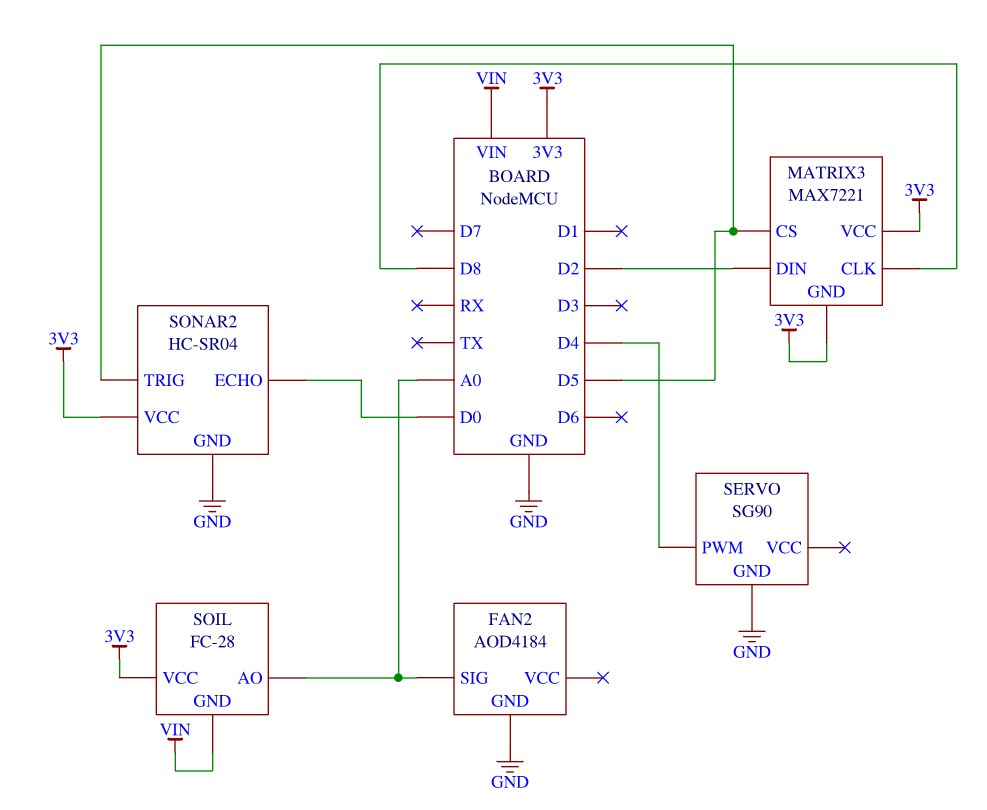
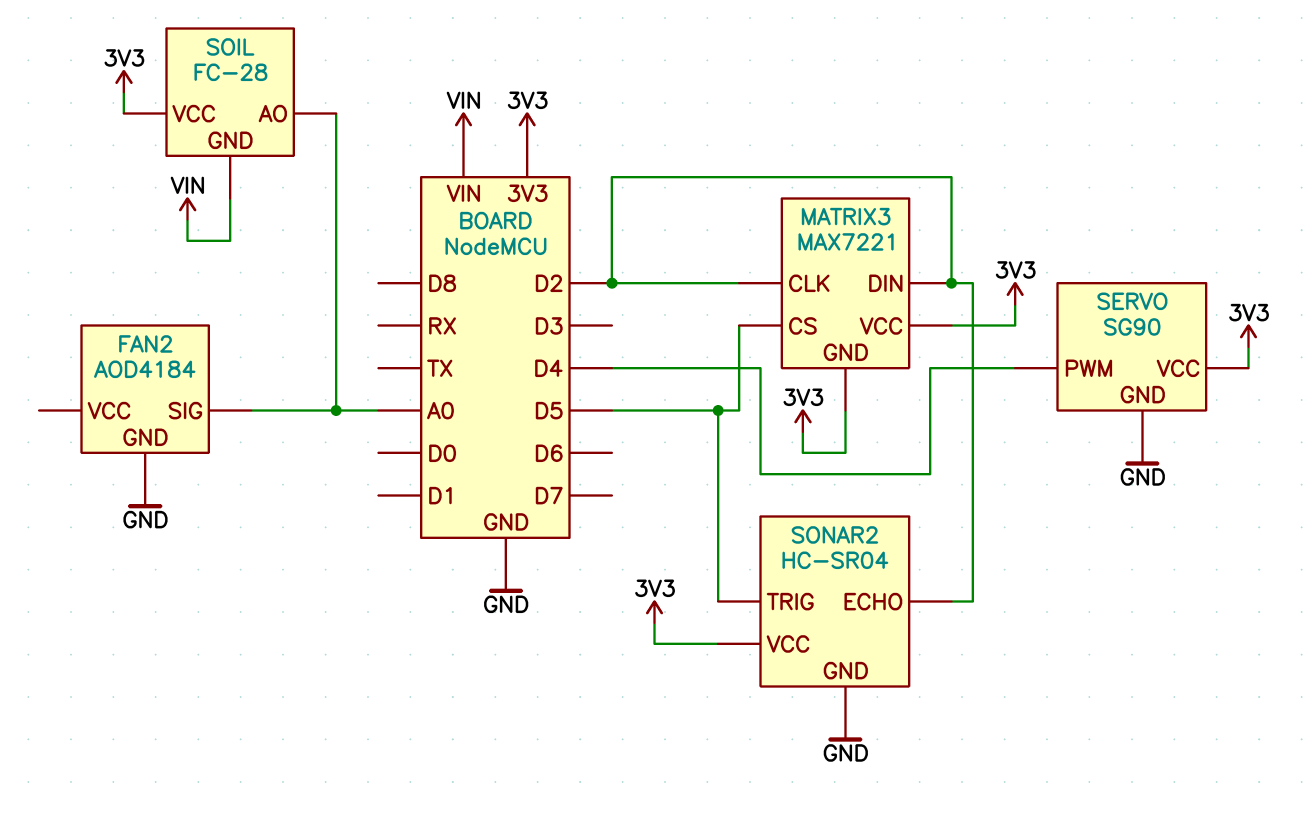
MATRIX3 pin CLK: D8 -> D2
SERVO pin VCC: none -> 3V3
SONAR2 pin ECHO: D0 -> D2

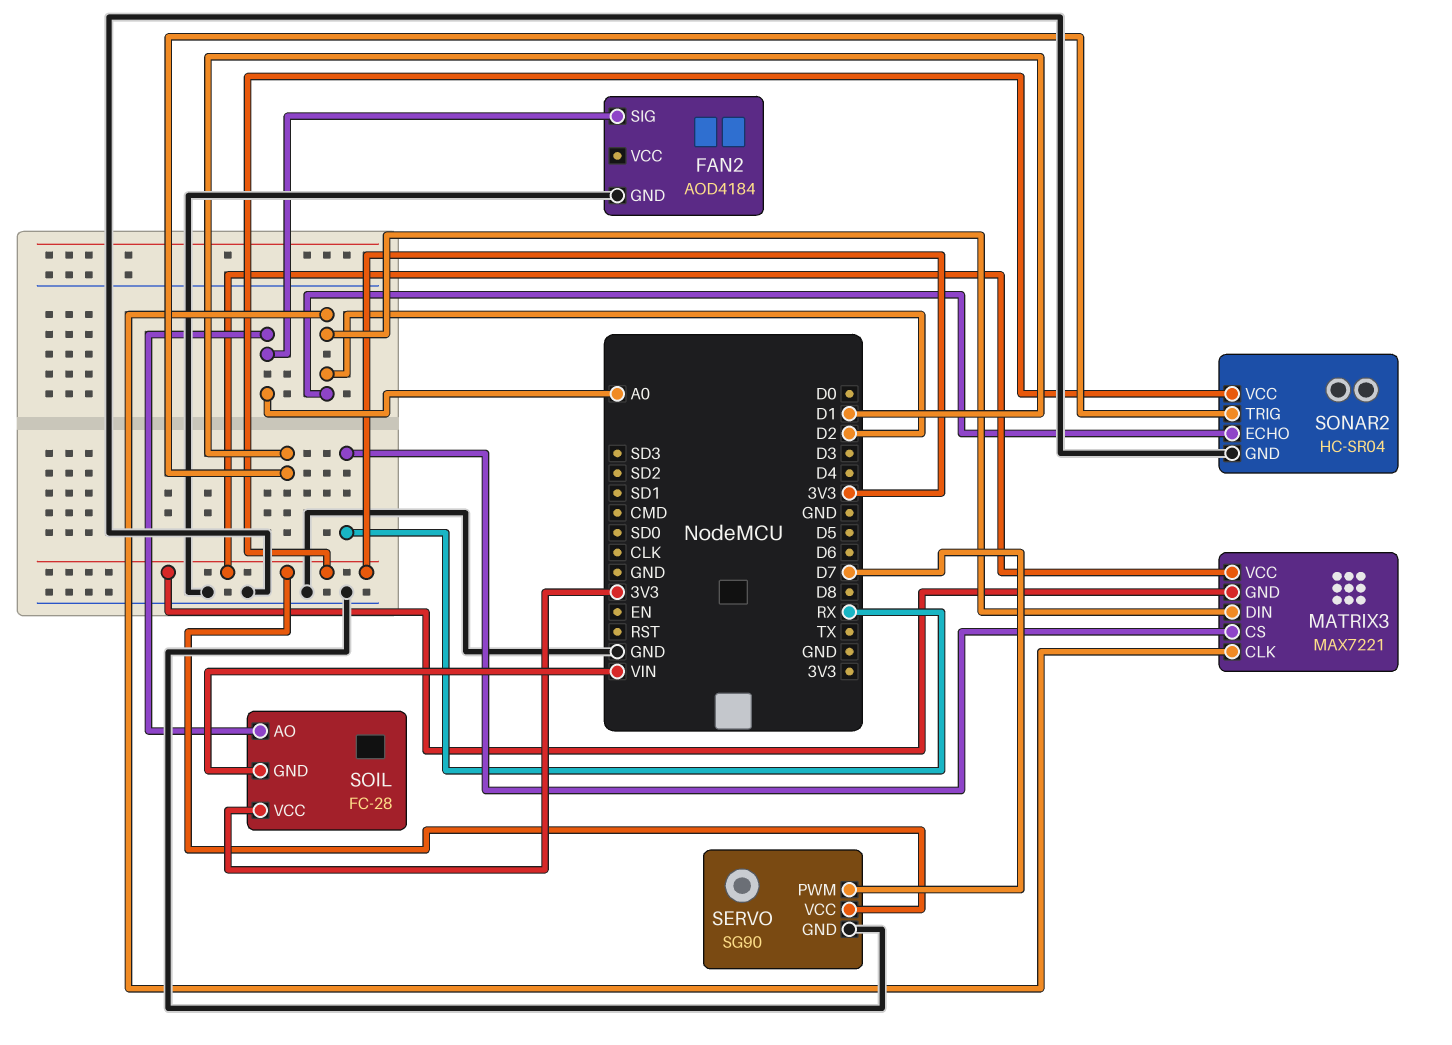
MATRIX3 pin CS: D5 -> RX
SERVO pin PWM: D4 -> D7
SONAR2 pin TRIG: D5 -> D1

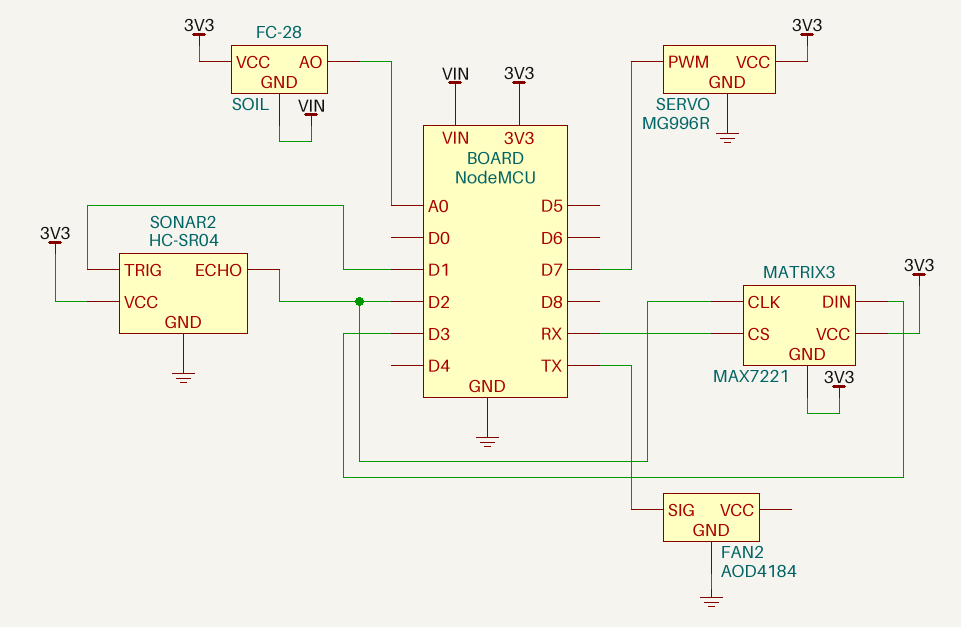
FAN2 pin SIG: A0 -> TX
MATRIX3 pin DIN: D2 -> D3
SERVO: SG90 -> MG996R

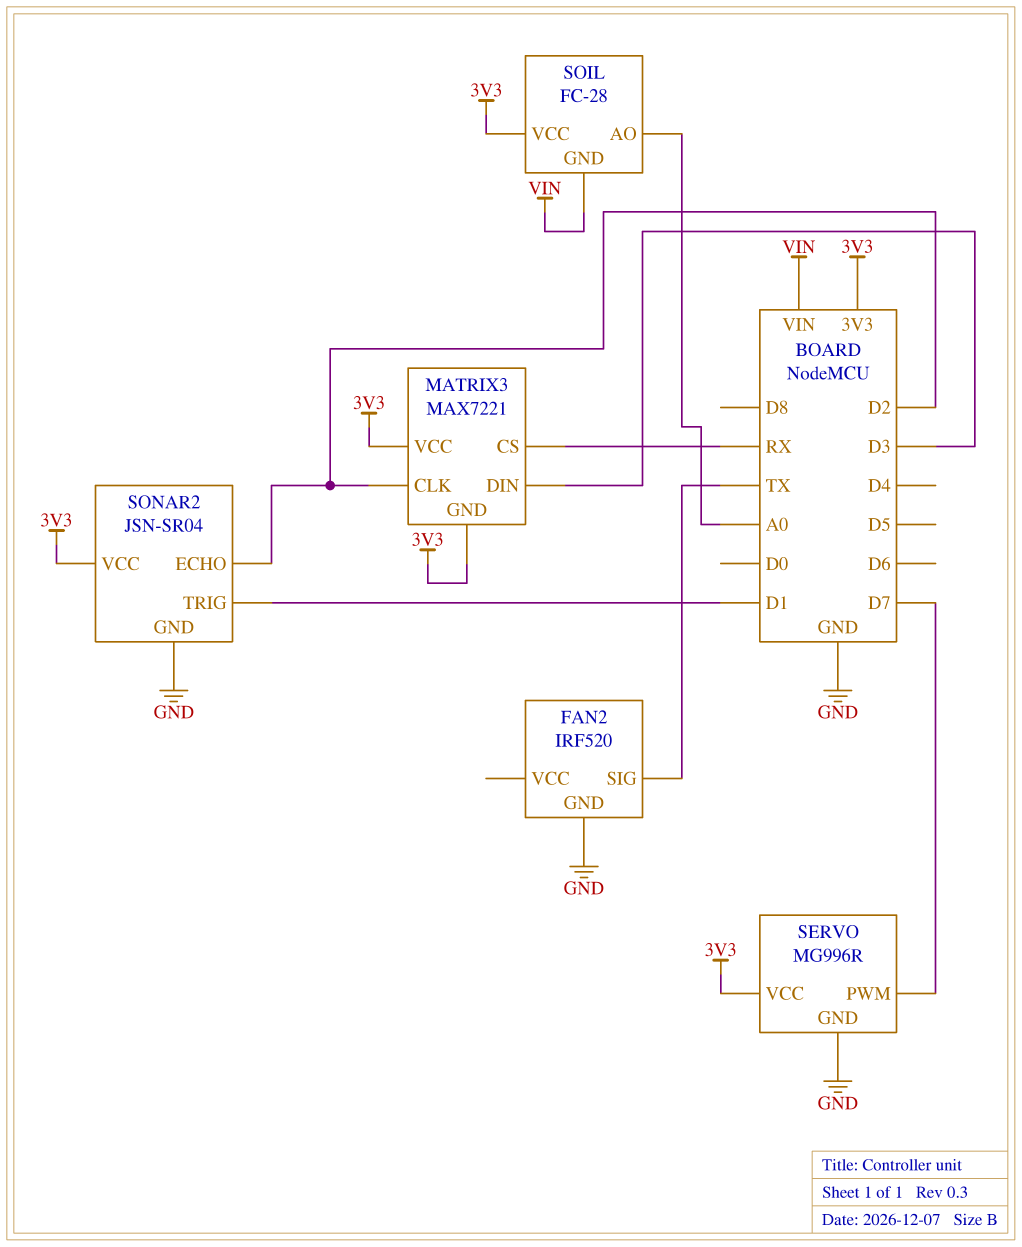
FAN2: AOD4184 -> IRF520
SONAR2: HC-SR04 -> JSN-SR04

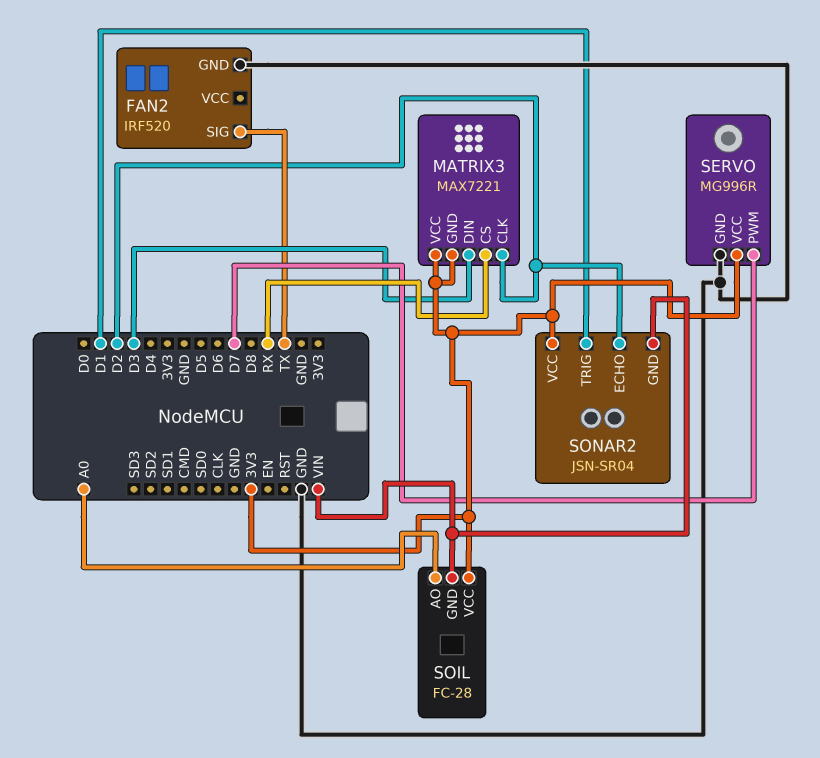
SONAR2 pin GND: GND -> VIN

